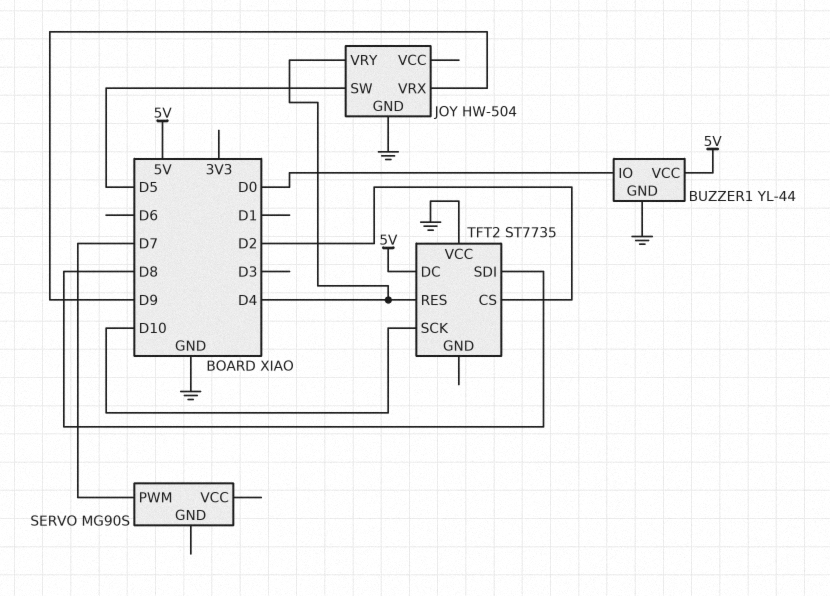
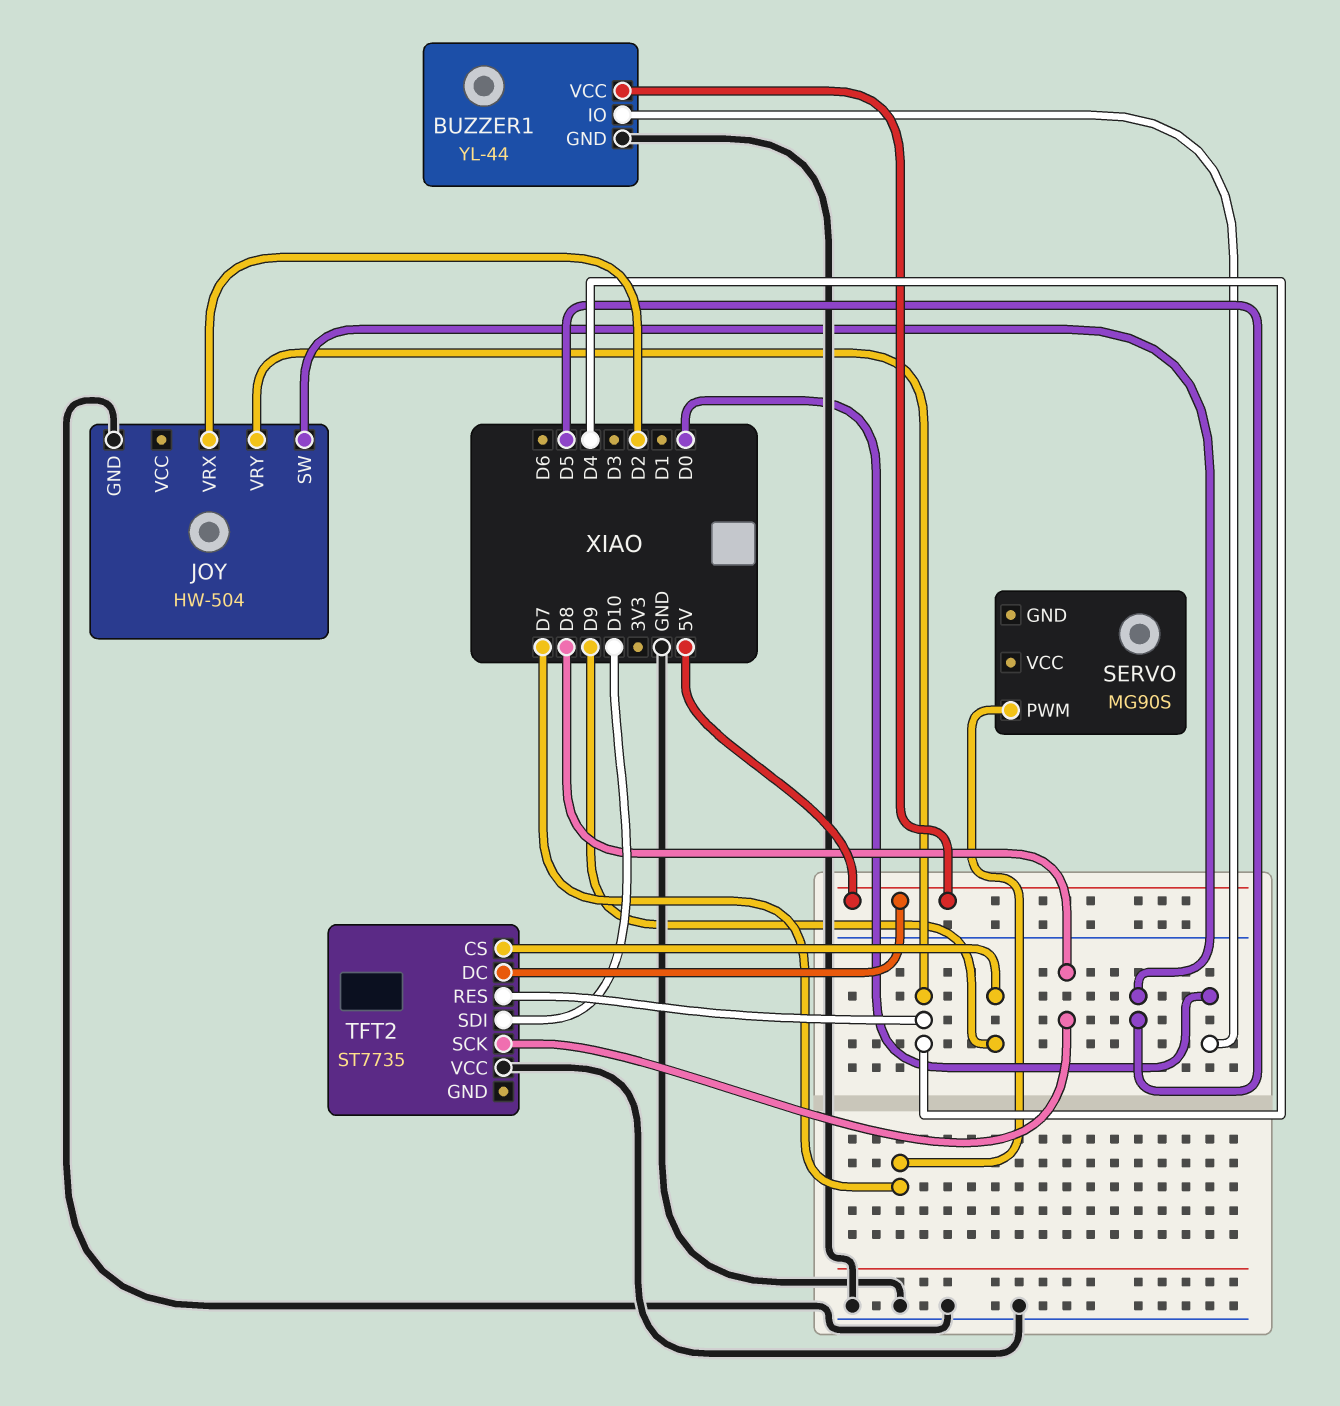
JOY pin VRX: D9 -> D2
TFT2 pin CS: D2 -> D9
TFT2 pin SCK: D10 -> D8
TFT2 pin SDI: D8 -> D10

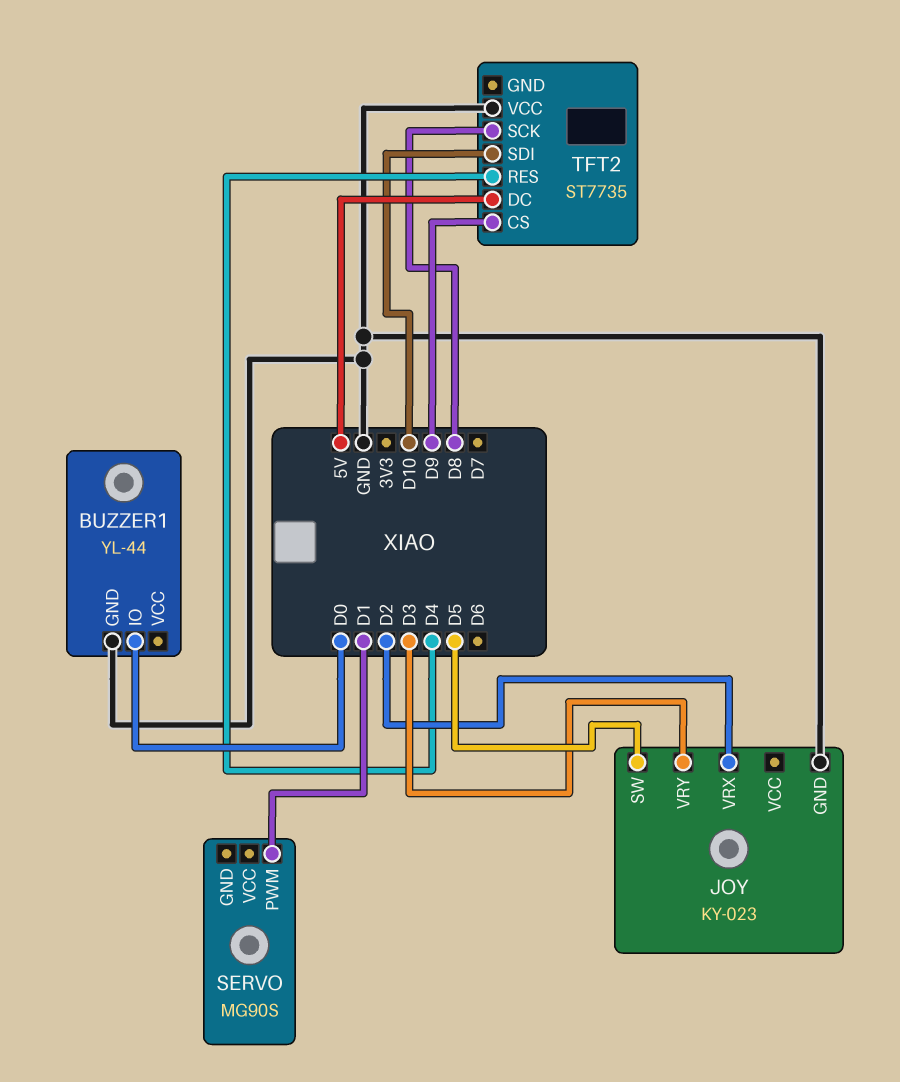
BUZZER1 pin VCC: 5V -> none
JOY: HW-504 -> KY-023
JOY pin VRY: D4 -> D3
SERVO pin PWM: D7 -> D1

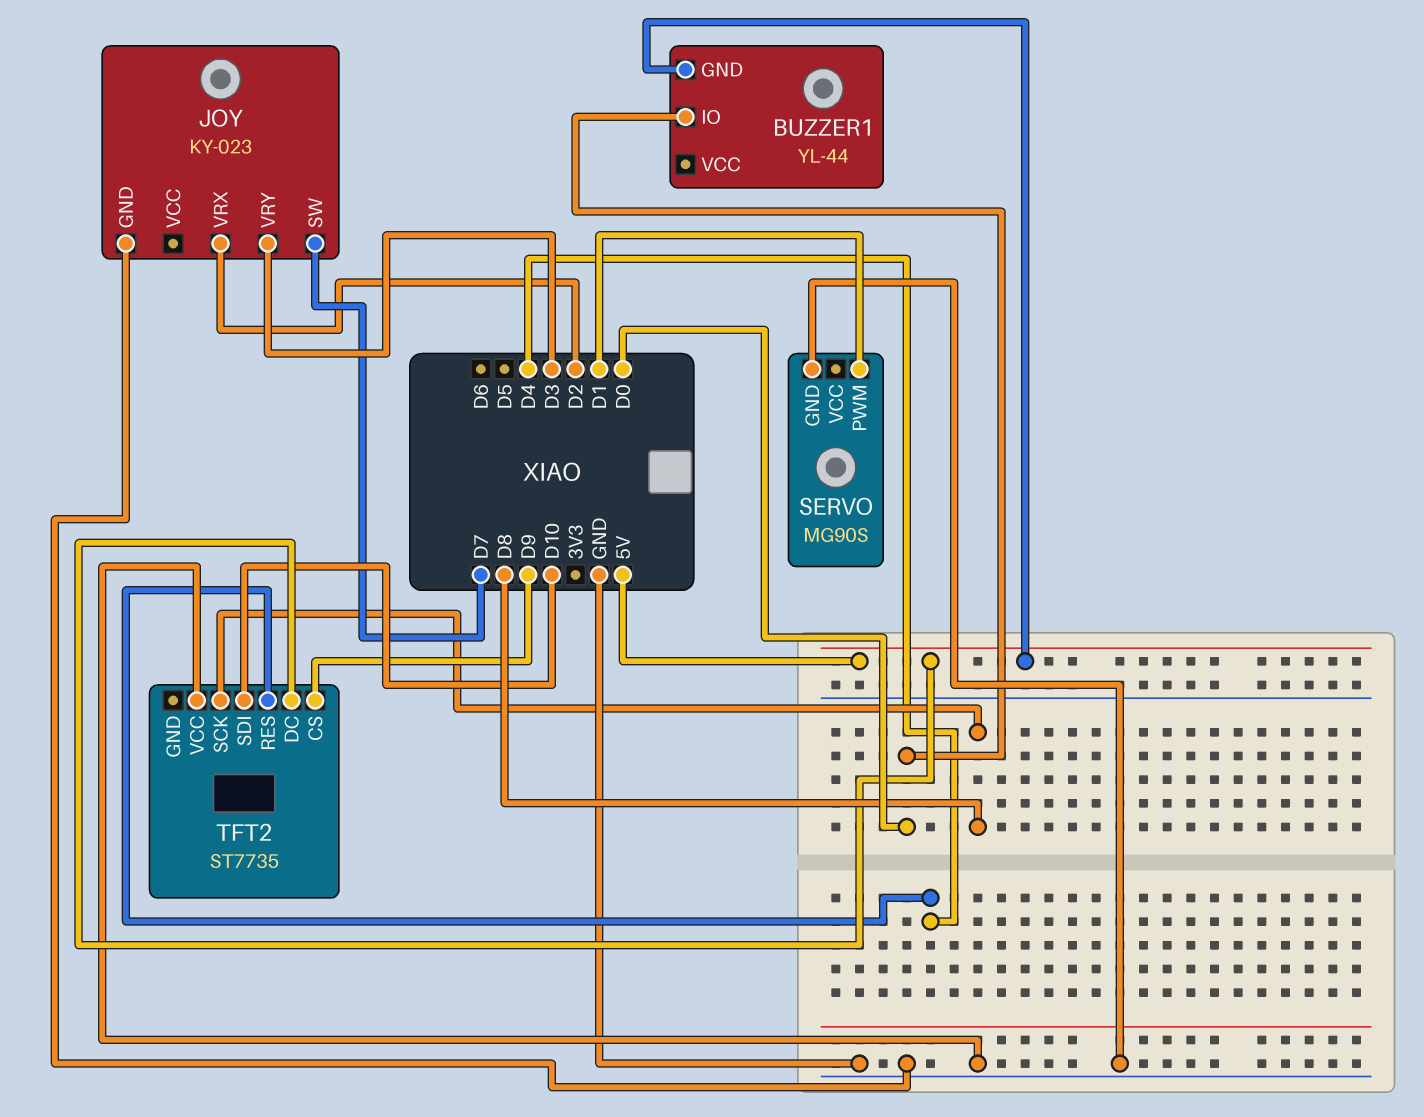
BUZZER1 pin GND: GND -> 5V
JOY pin SW: D5 -> D7
SERVO pin GND: none -> GND

